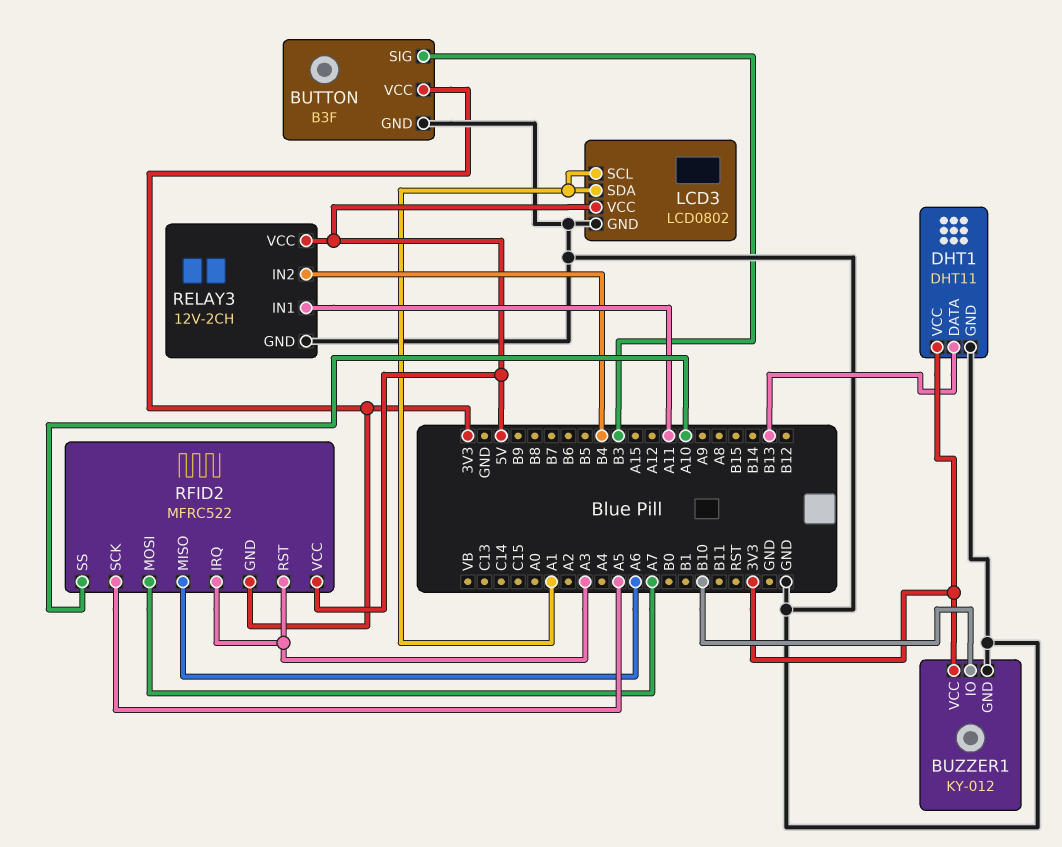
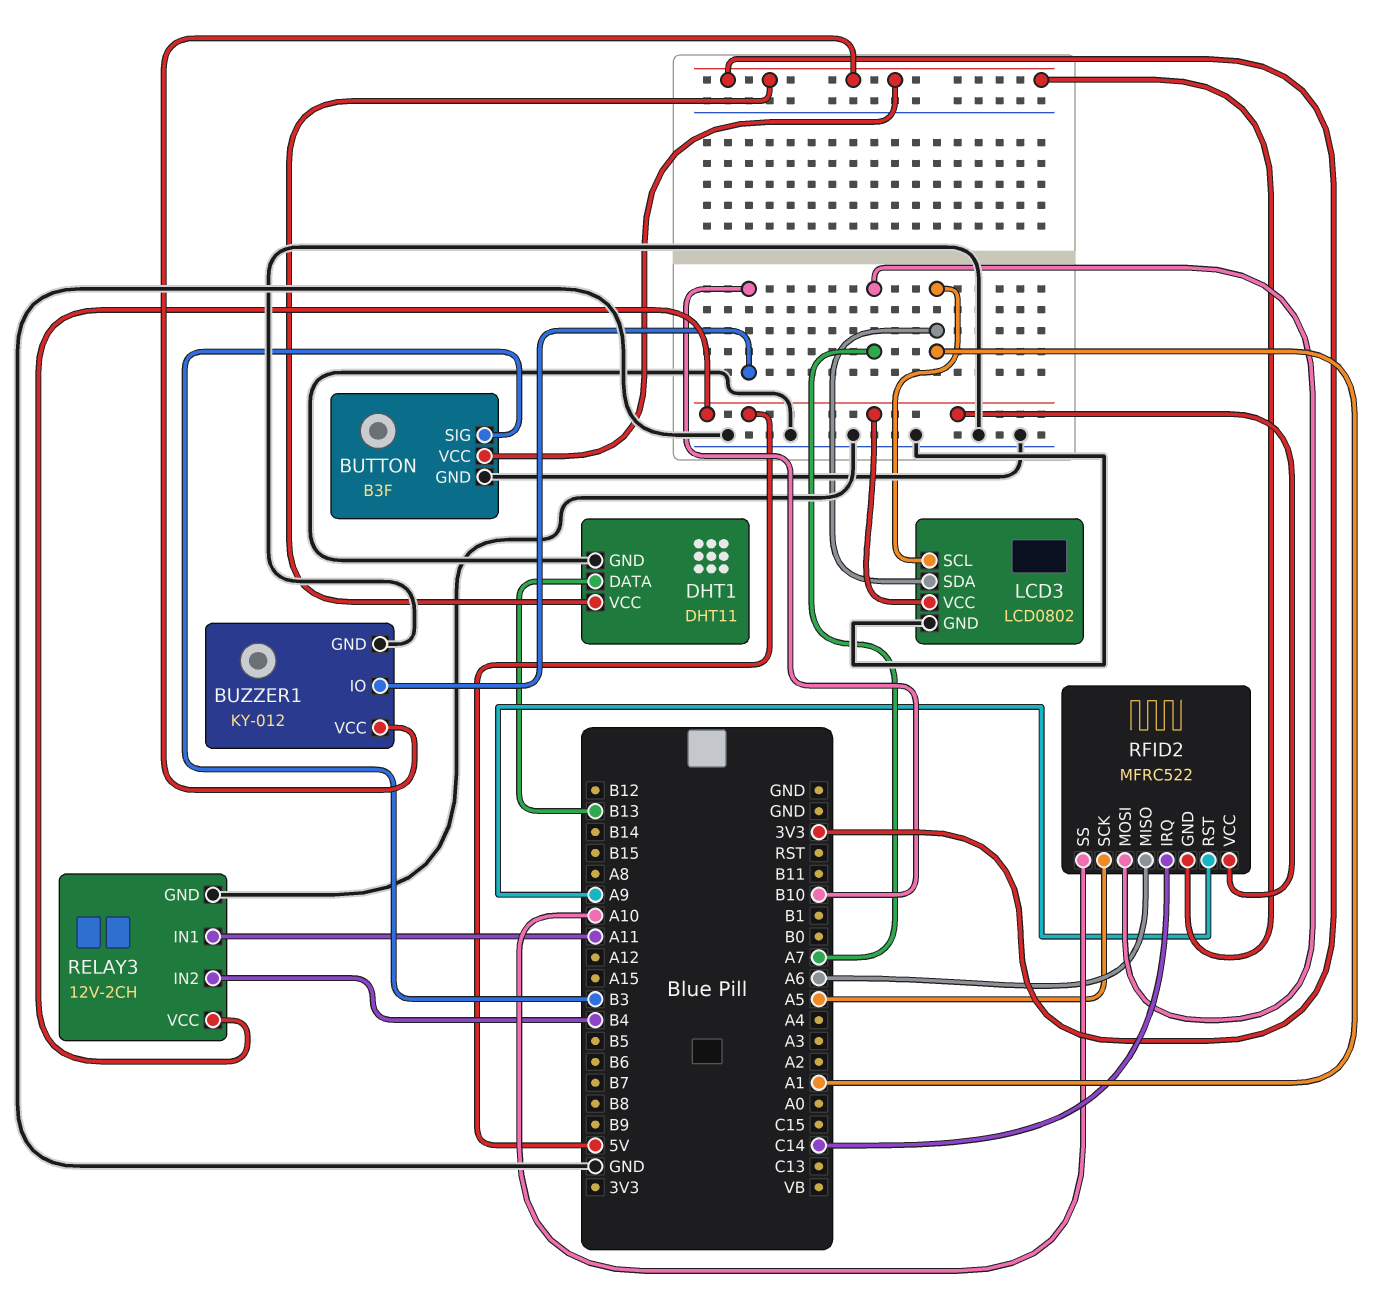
RFID2 pin IRQ: A3 -> C14
RFID2 pin RST: A3 -> A9

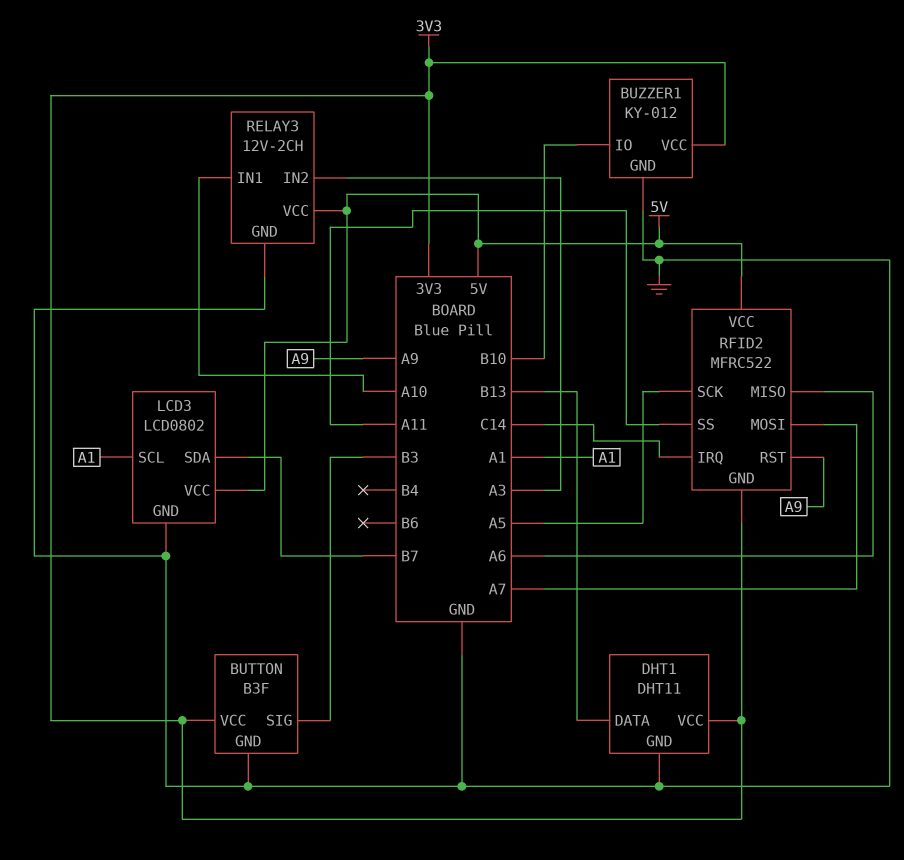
LCD3 pin SDA: A1 -> B7
RELAY3 pin IN1: A11 -> A10
RELAY3 pin IN2: B4 -> A3
RFID2 pin SS: A10 -> A11

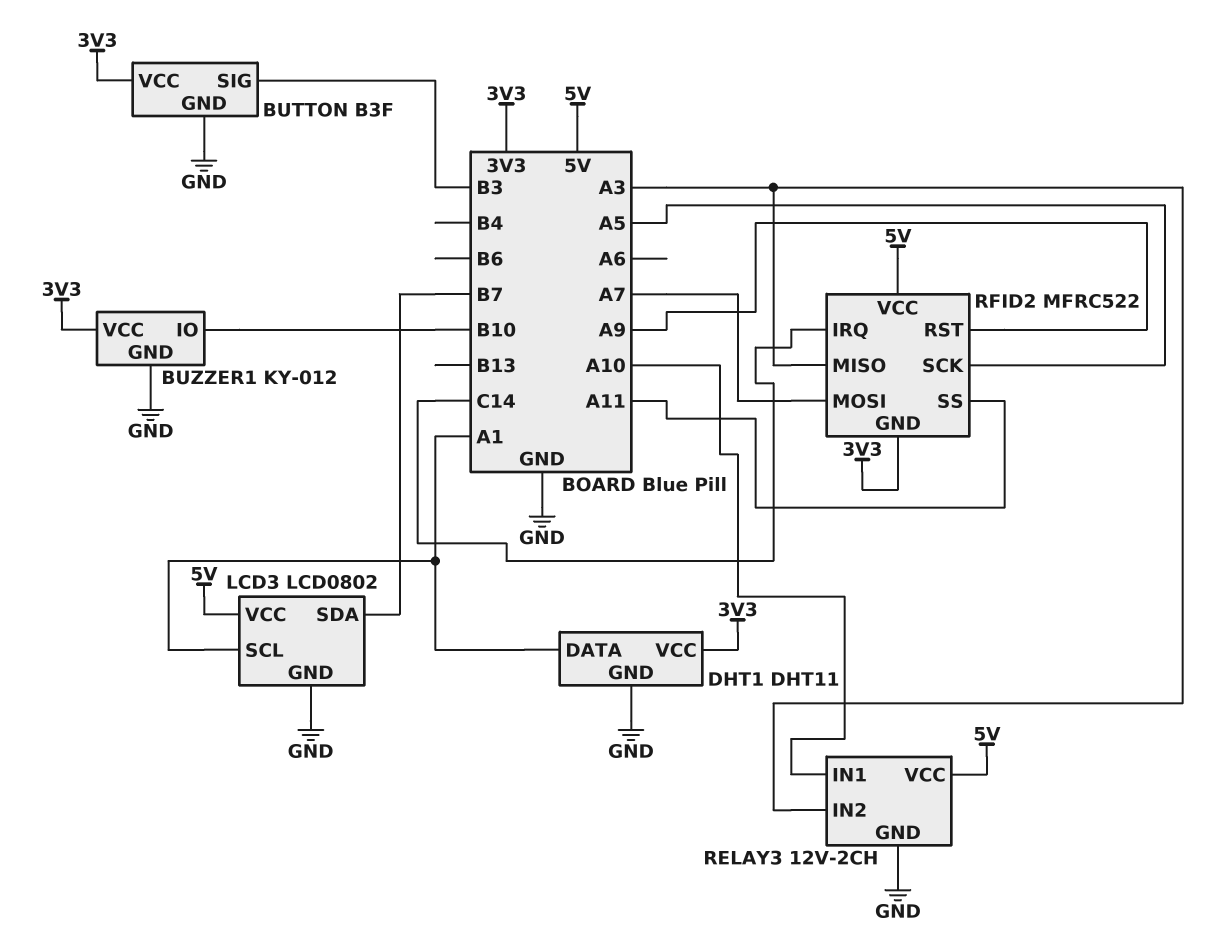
DHT1 pin DATA: B13 -> A1
RFID2 pin MISO: A6 -> A3

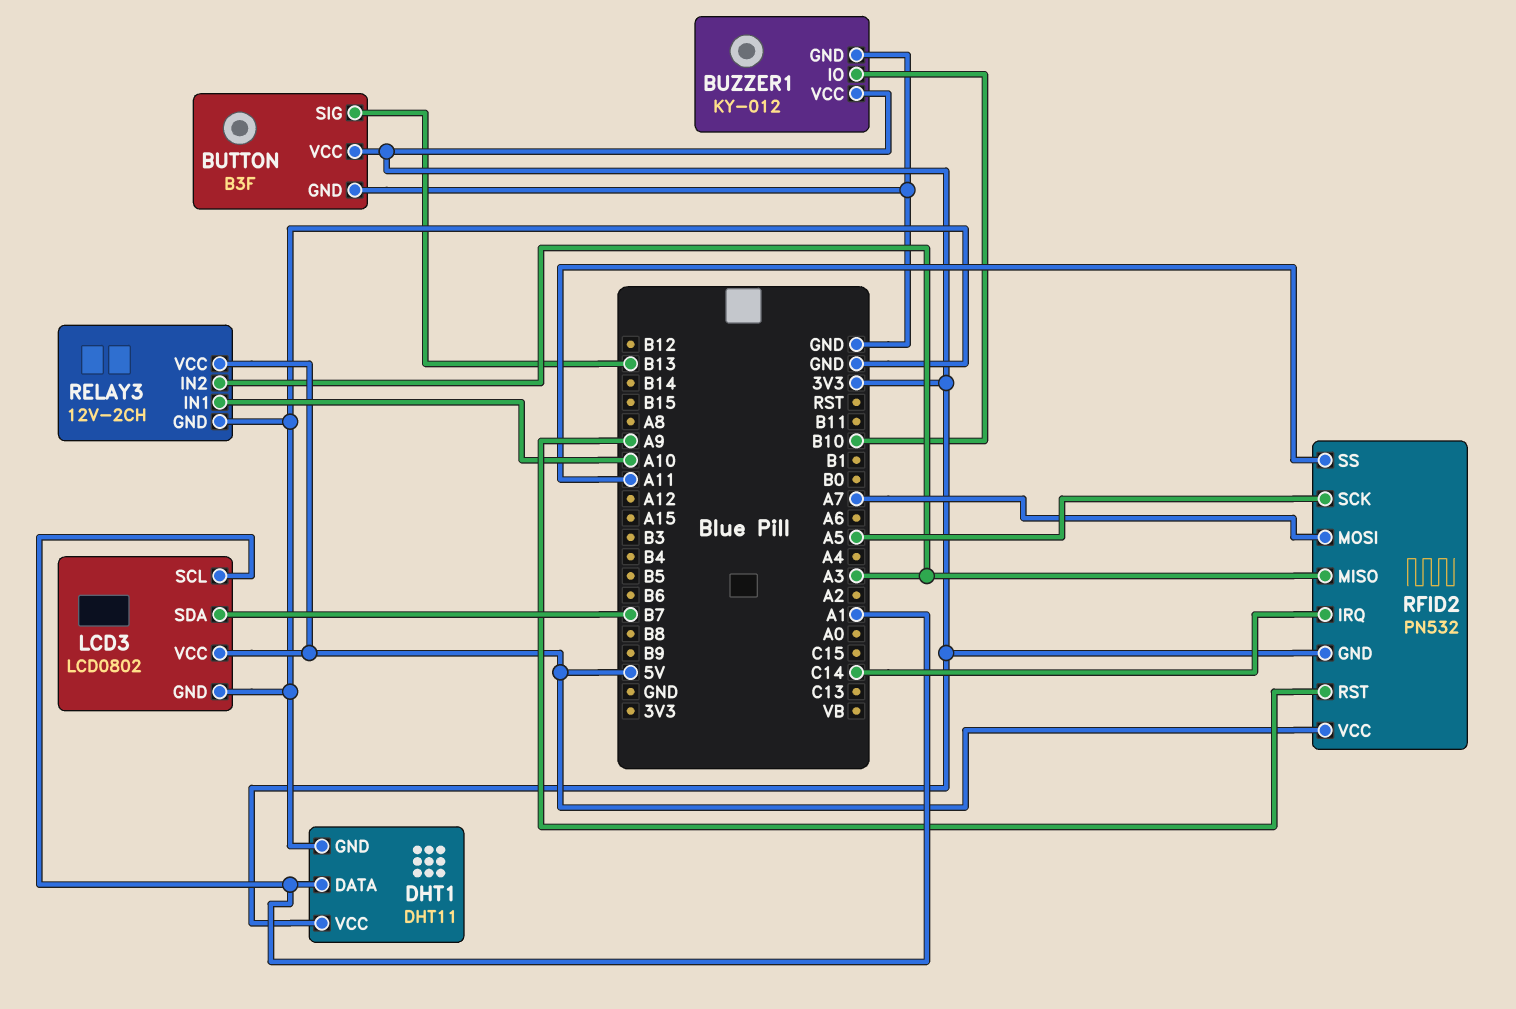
BUTTON pin SIG: B3 -> B13
RFID2: MFRC522 -> PN532

